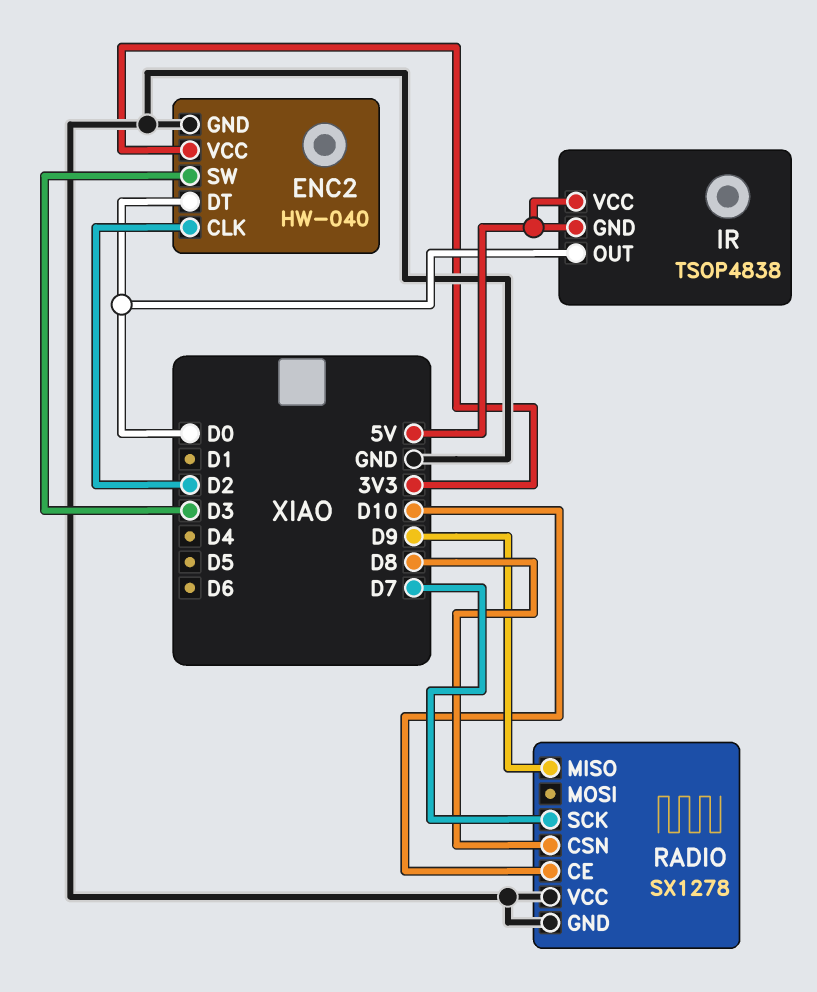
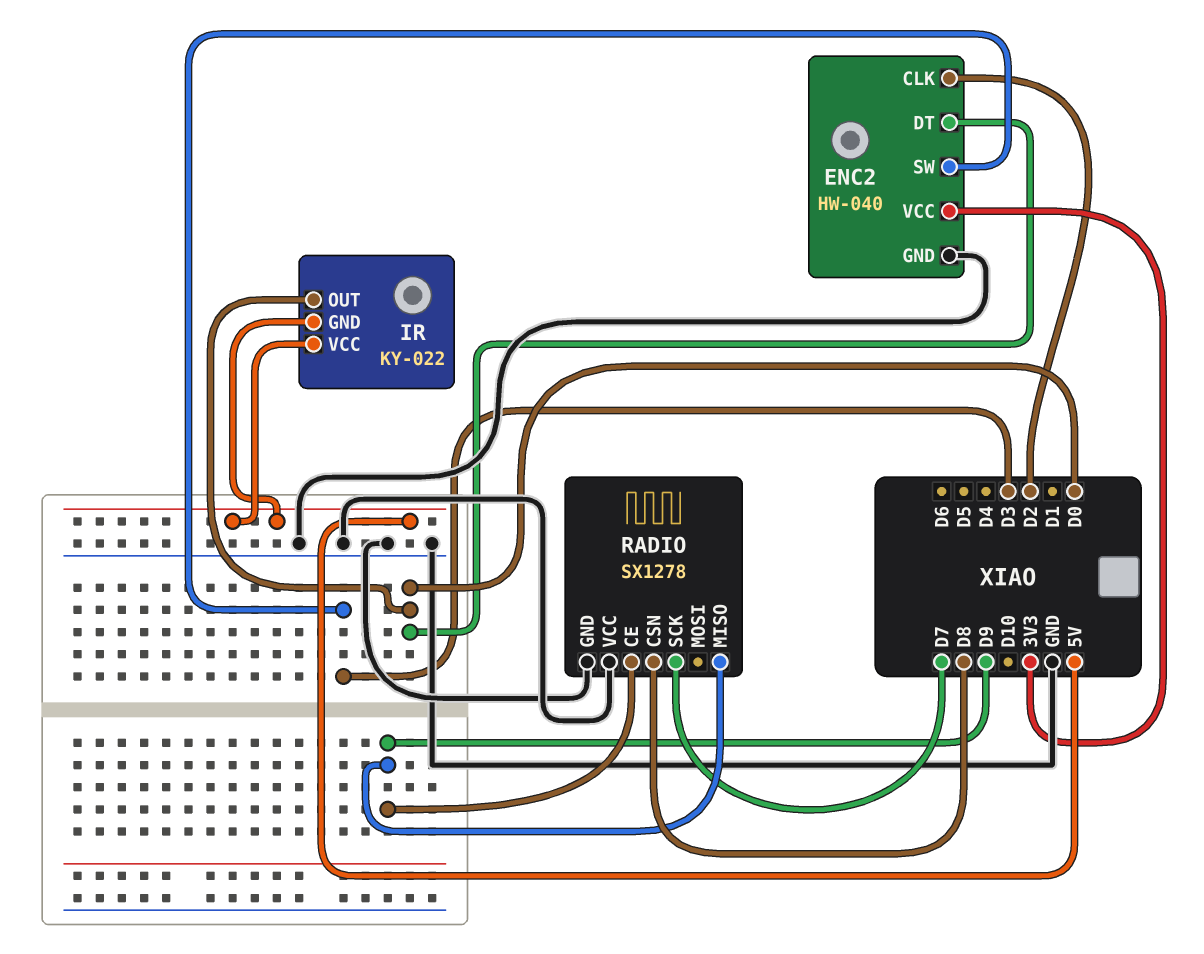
IR: TSOP4838 -> KY-022
RADIO pin CE: D10 -> D9

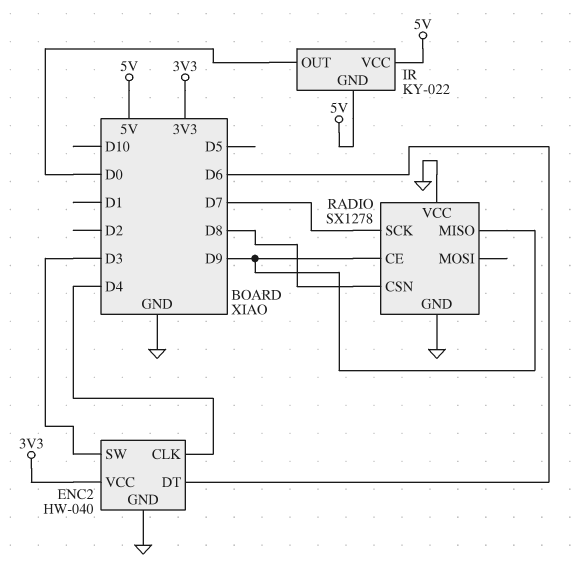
ENC2 pin CLK: D2 -> D4
ENC2 pin DT: D0 -> D6

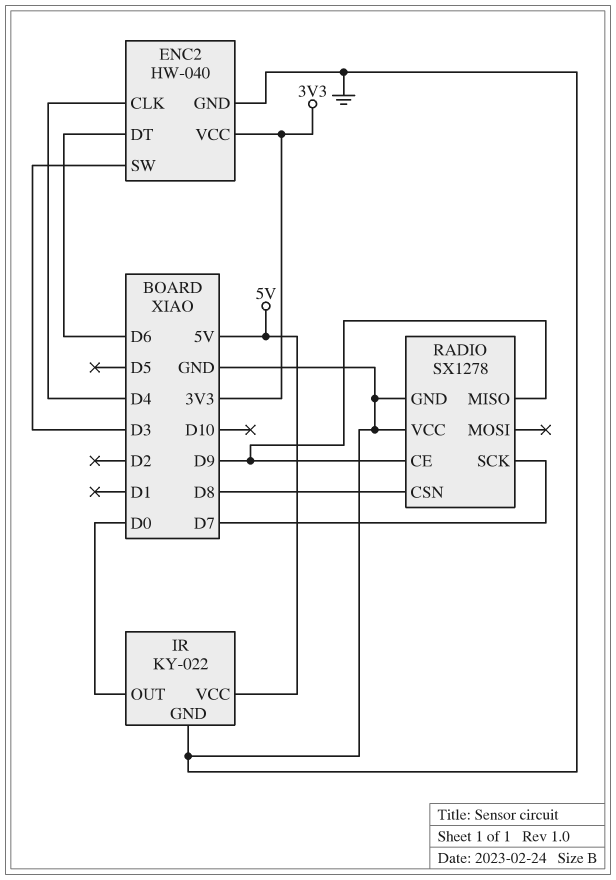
IR pin GND: 5V -> GND

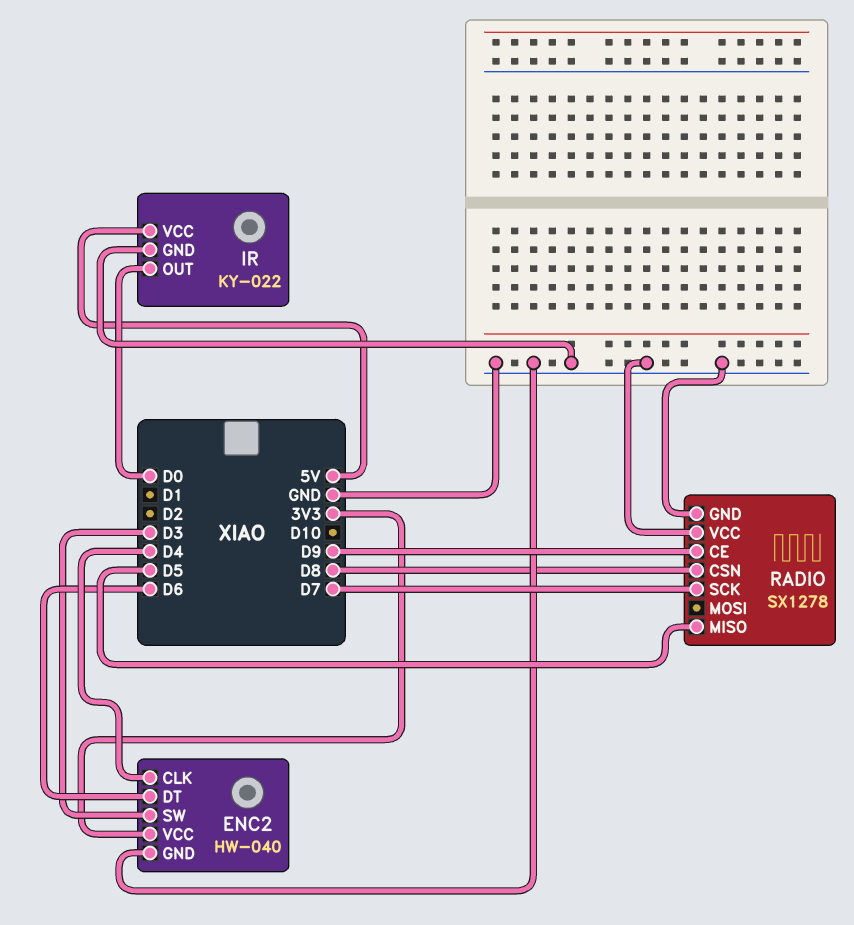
RADIO pin MISO: D9 -> D5

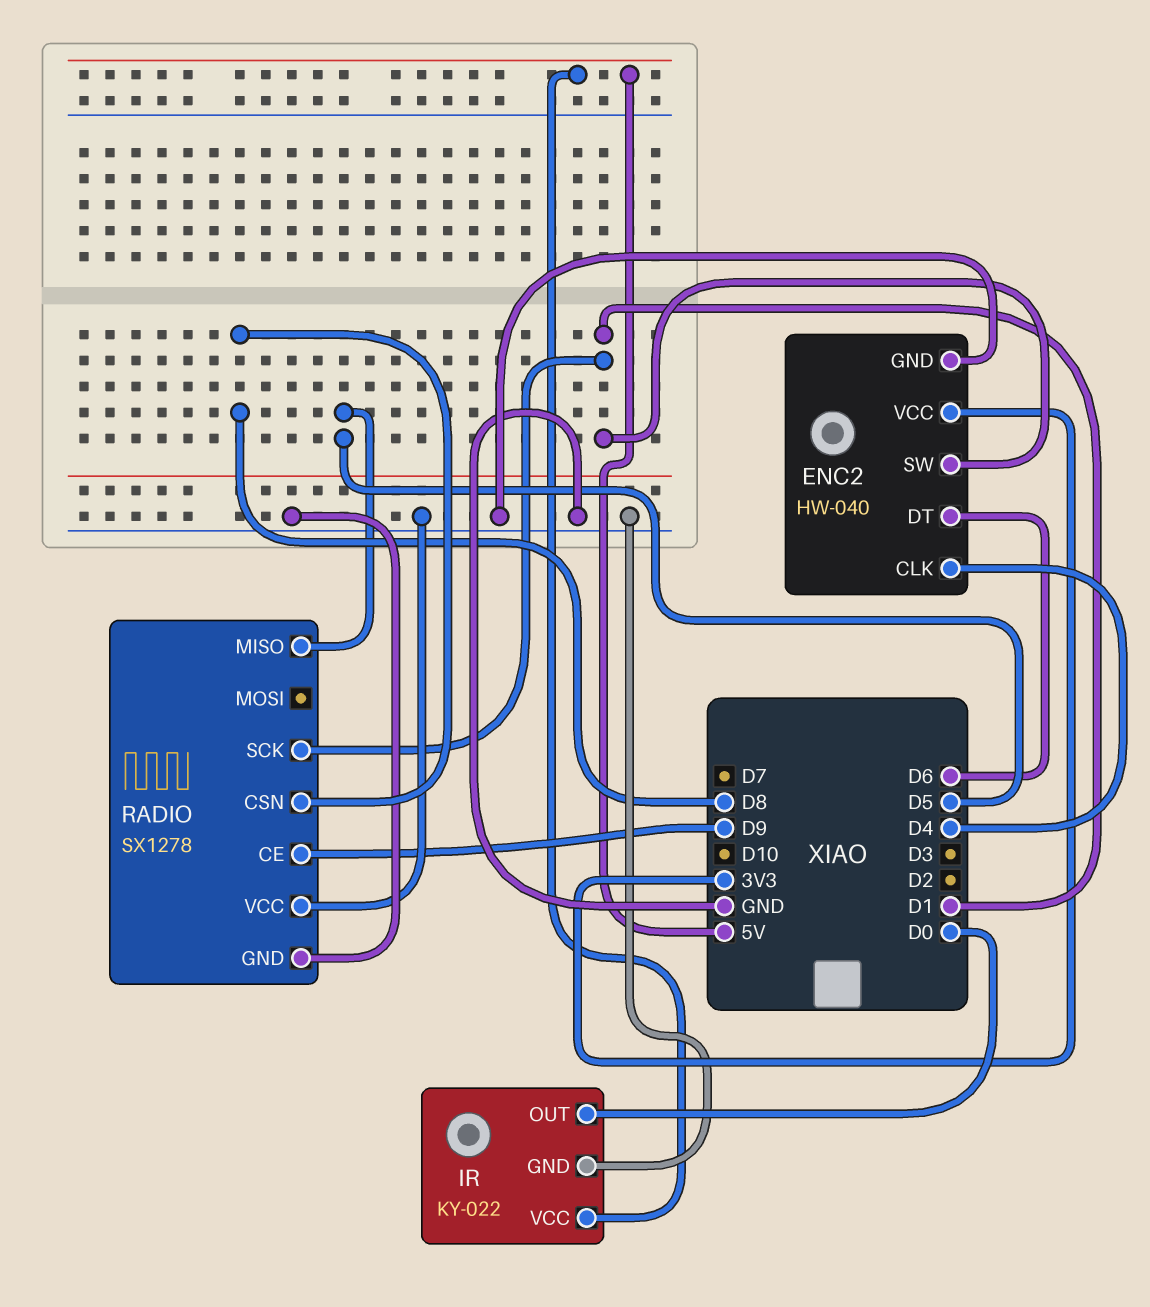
ENC2 pin SW: D3 -> D1
RADIO pin SCK: D7 -> D1

